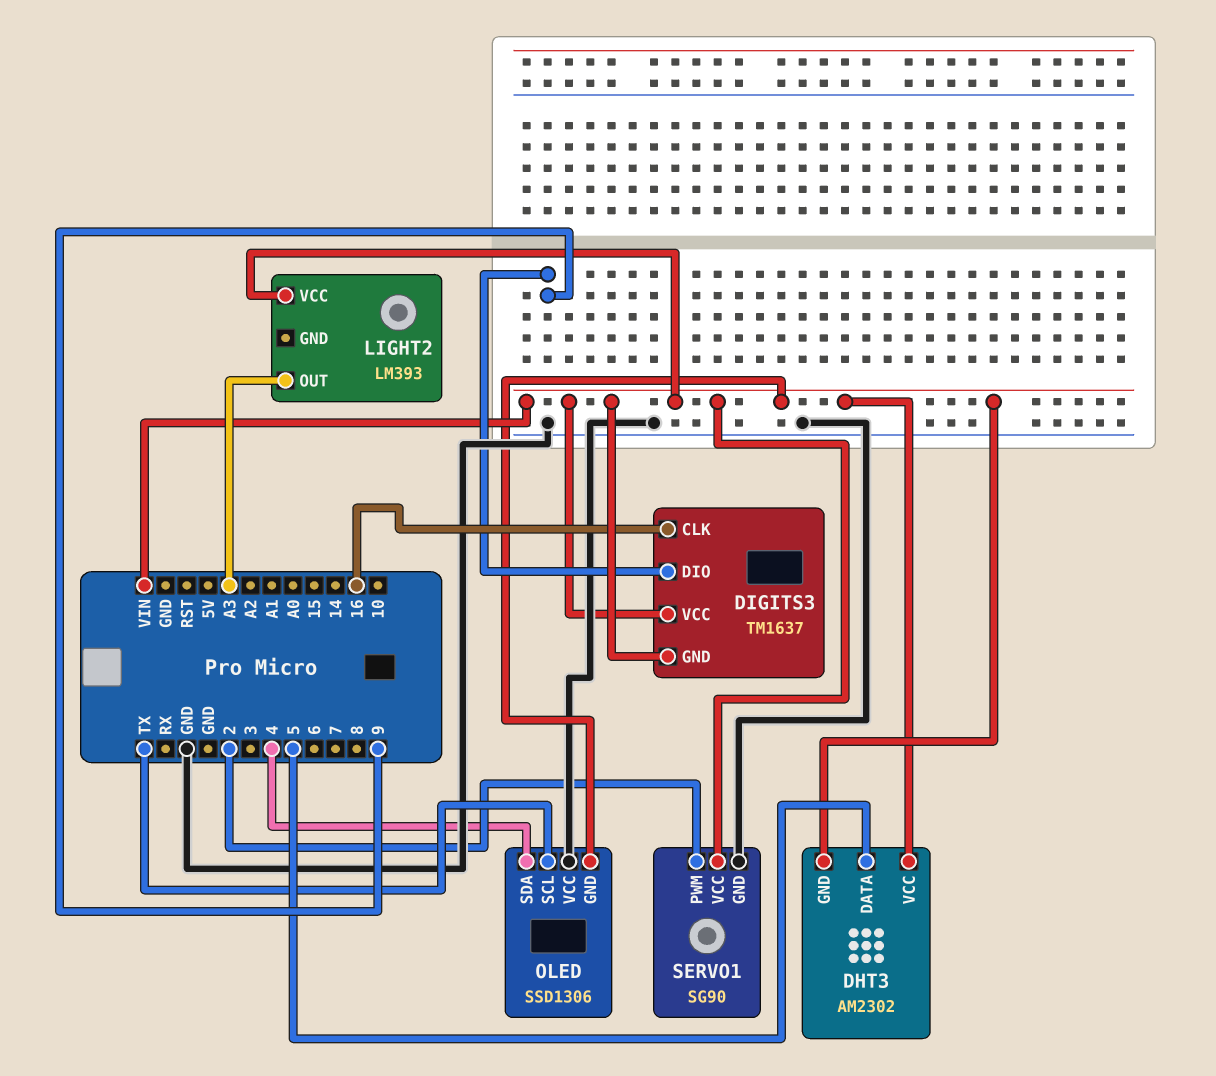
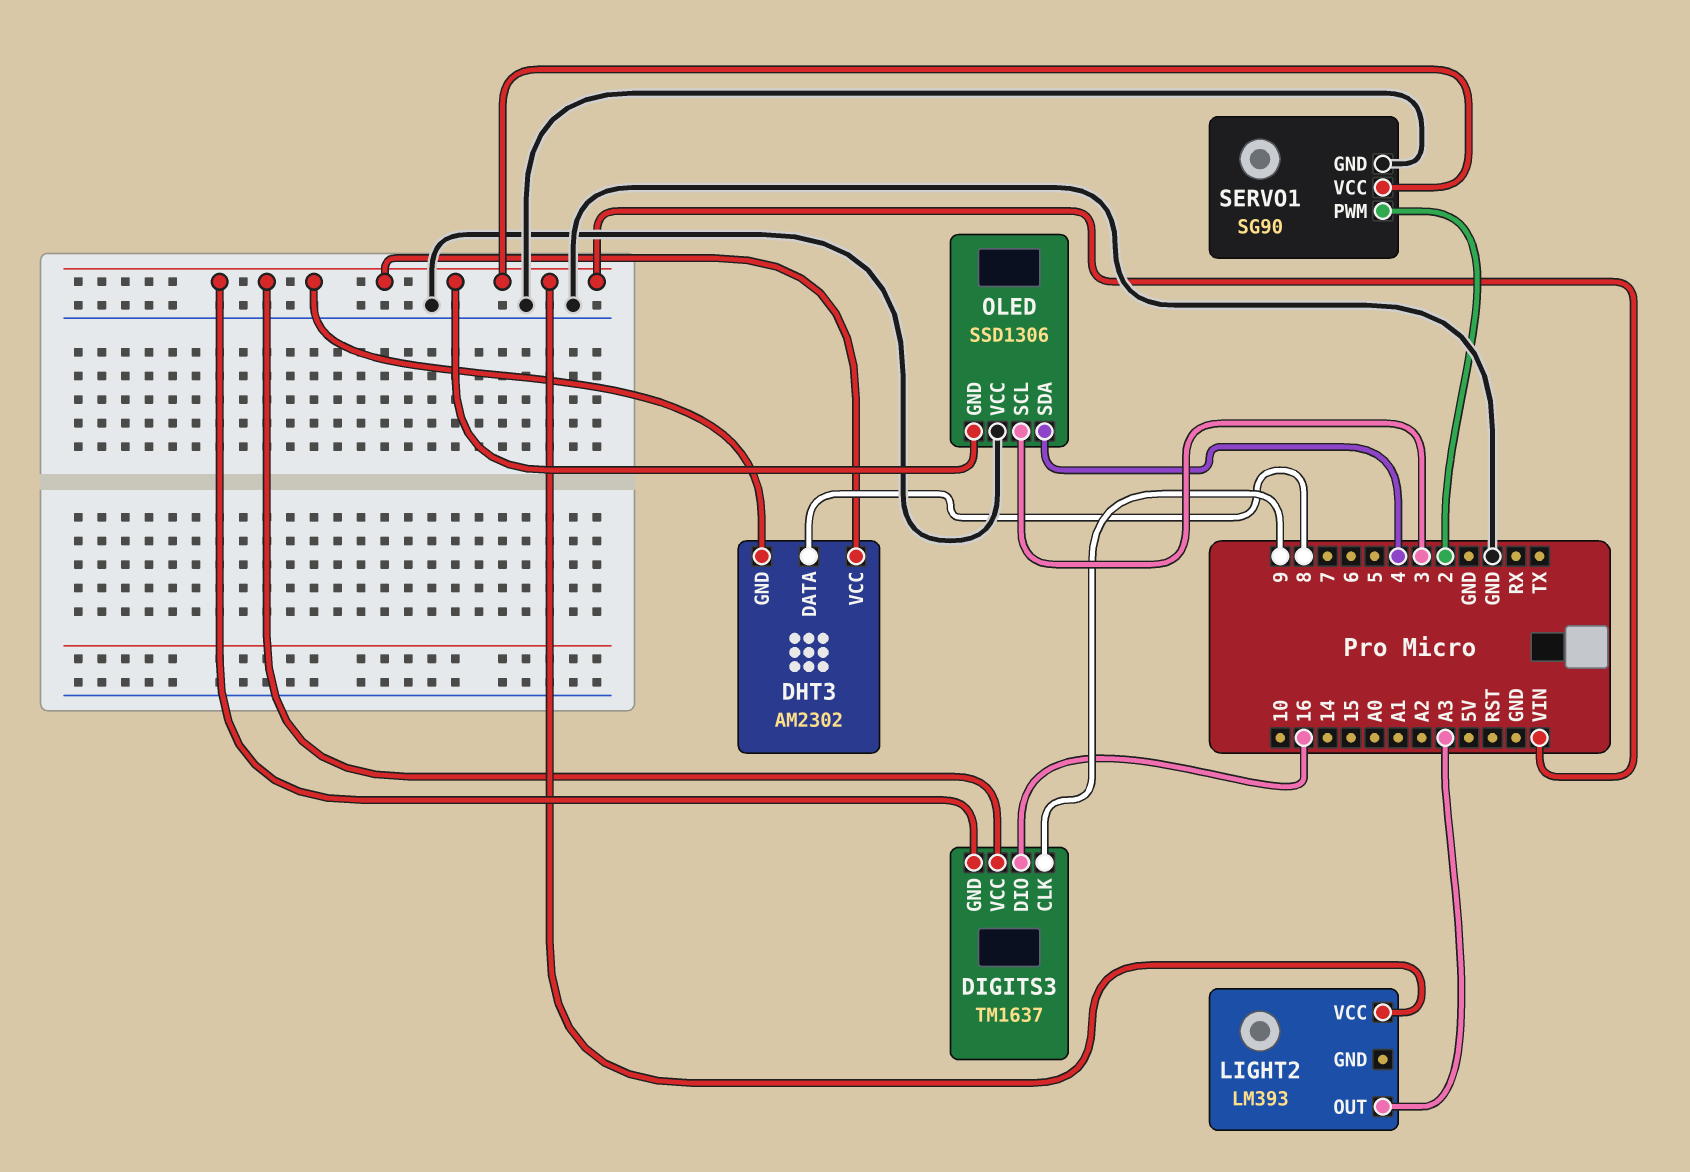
DHT3 pin DATA: 5 -> 8
DIGITS3 pin CLK: 16 -> 9
DIGITS3 pin DIO: 9 -> 16
OLED pin SCL: TX -> 3

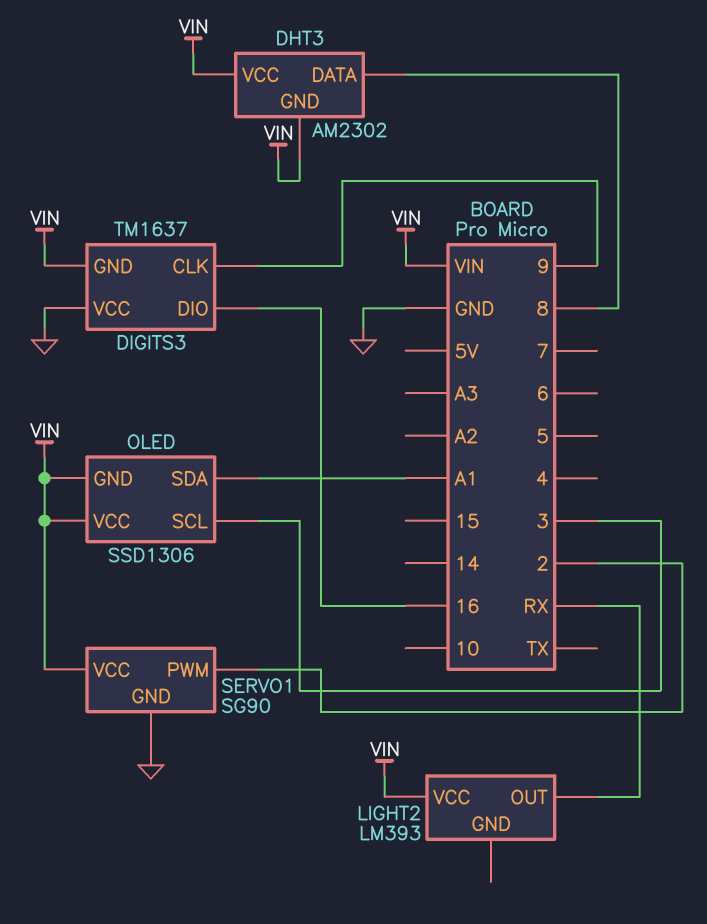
DIGITS3 pin VCC: VIN -> GND
LIGHT2 pin OUT: A3 -> RX
OLED pin SDA: 4 -> A1
OLED pin VCC: GND -> VIN

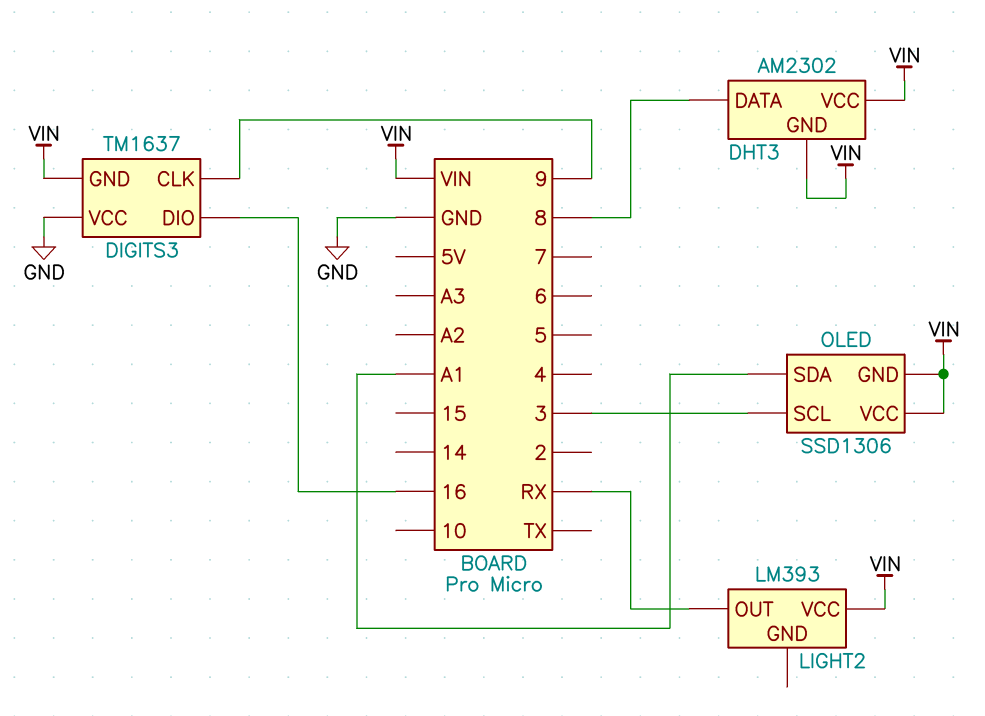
SERVO1: SG90 -> none
SERVO1 pin GND: GND -> none
SERVO1 pin PWM: 2 -> none
SERVO1 pin VCC: VIN -> none

